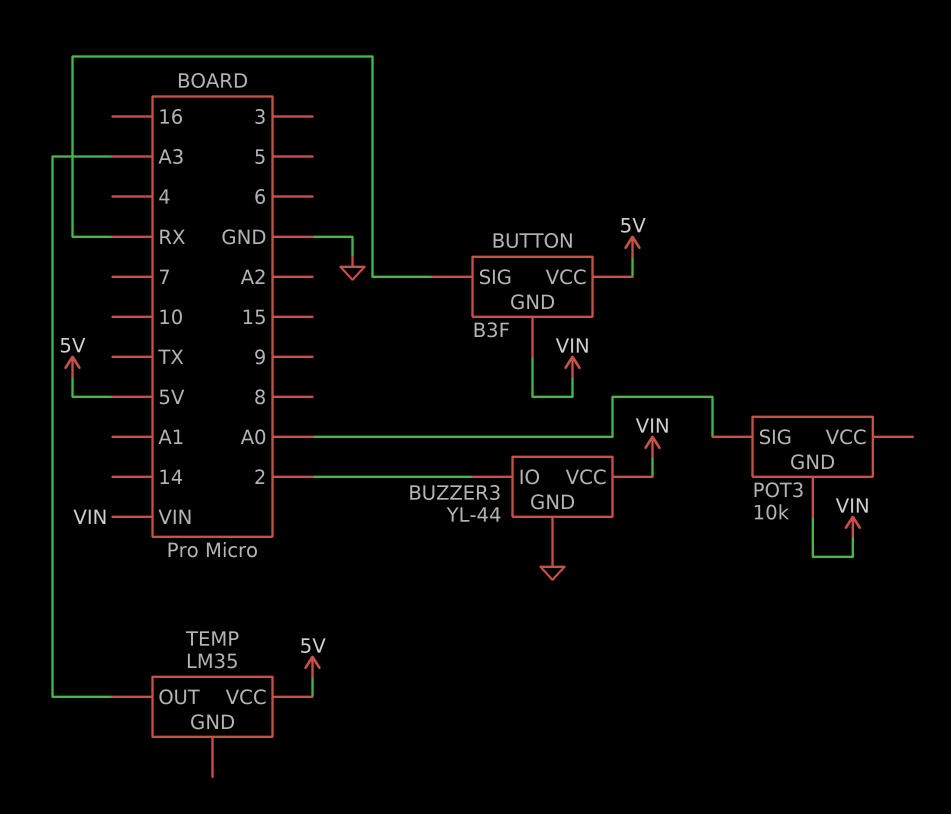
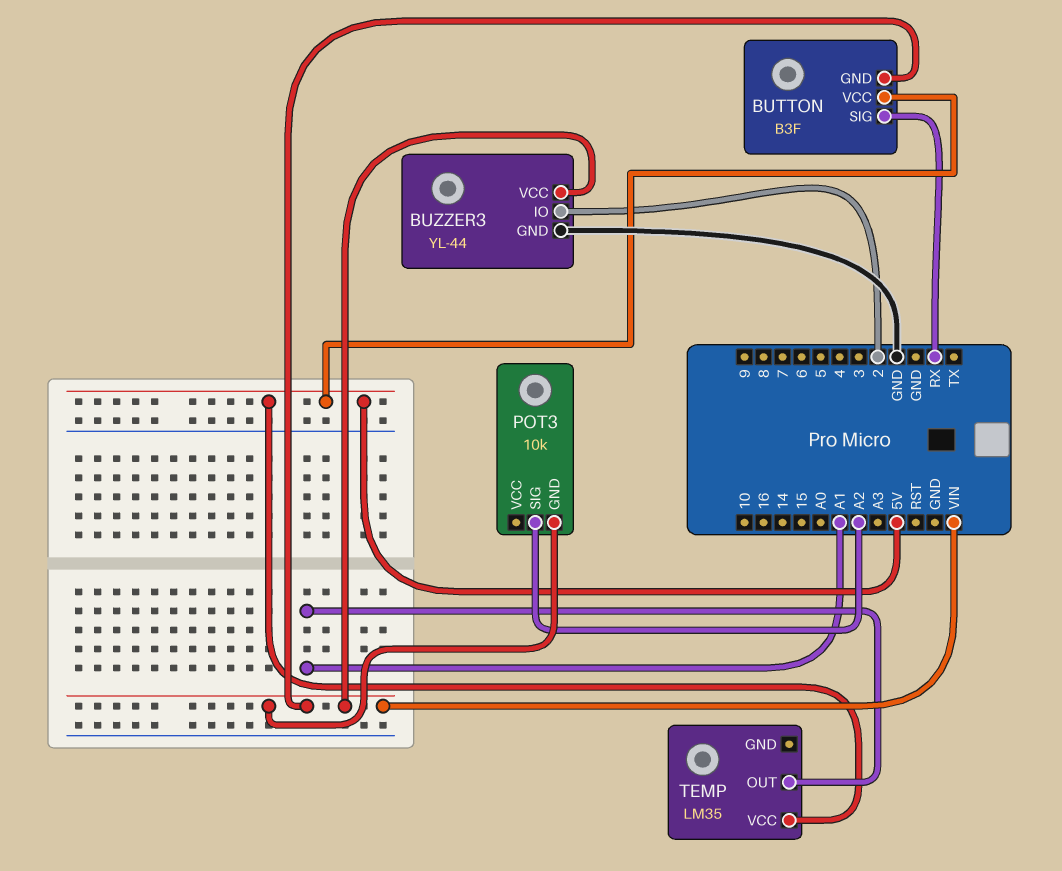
POT3 pin SIG: A0 -> A2
TEMP pin OUT: A3 -> A1

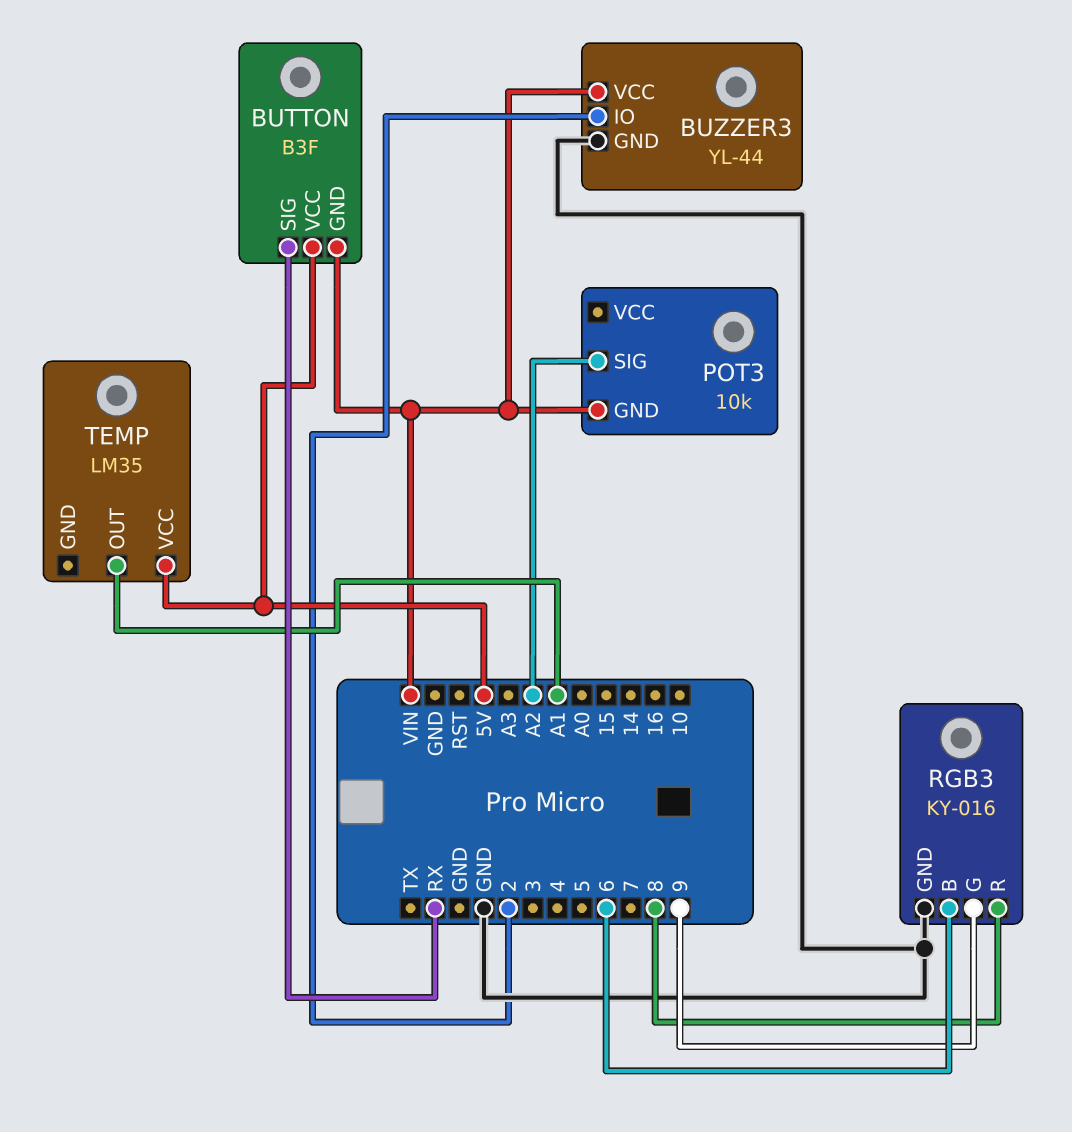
RGB3: none -> KY-016
RGB3 pin B: none -> 6
RGB3 pin G: none -> 9
RGB3 pin GND: none -> GND
RGB3 pin R: none -> 8

